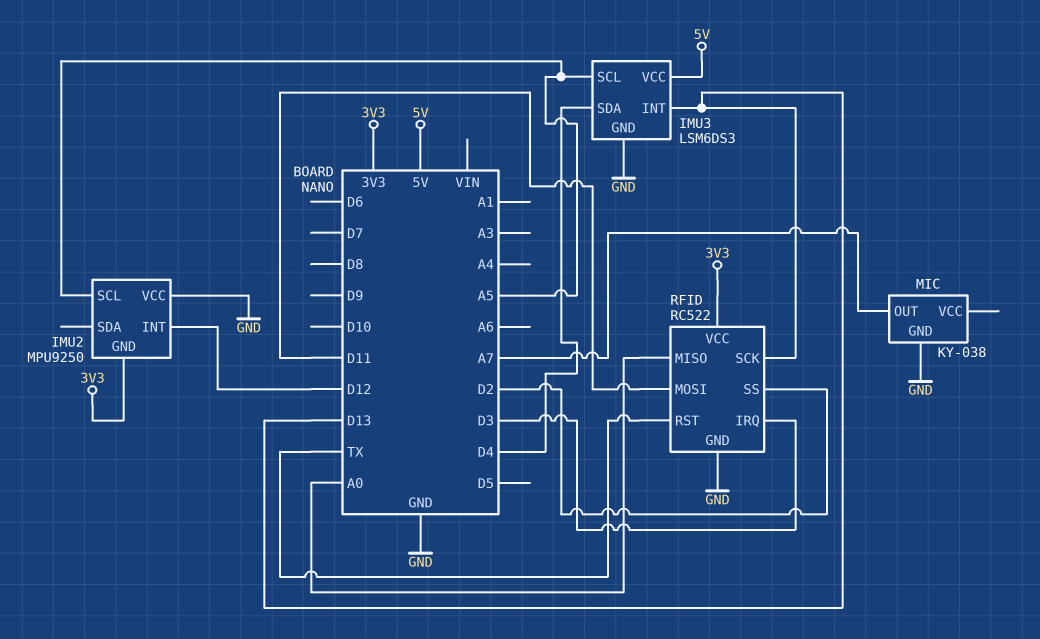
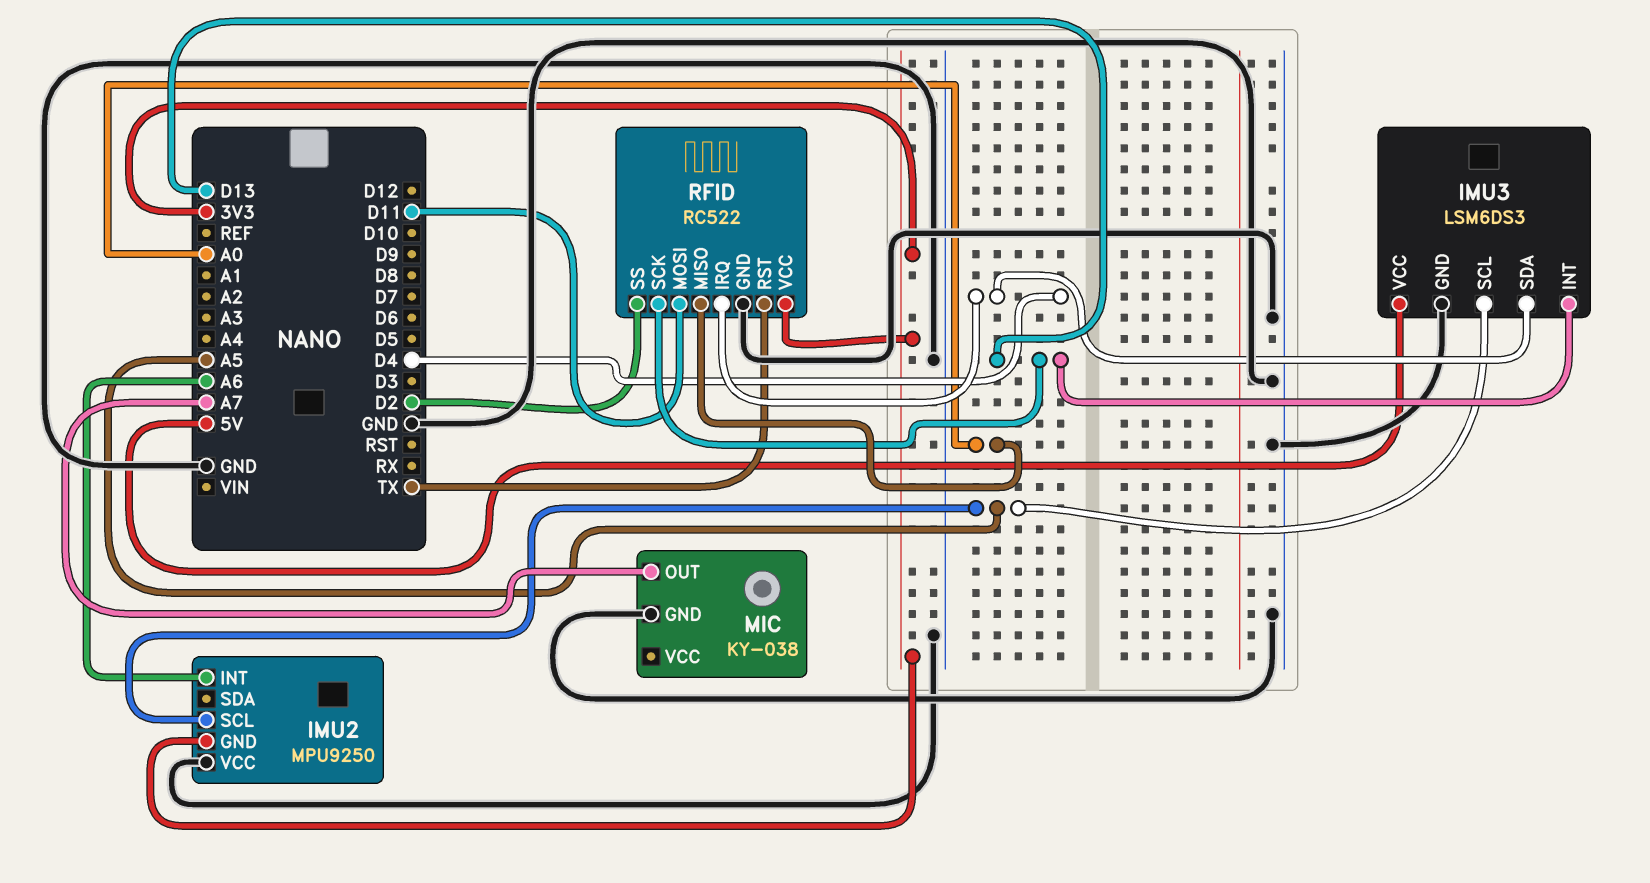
IMU2 pin INT: D12 -> A6
RFID pin IRQ: D3 -> D4

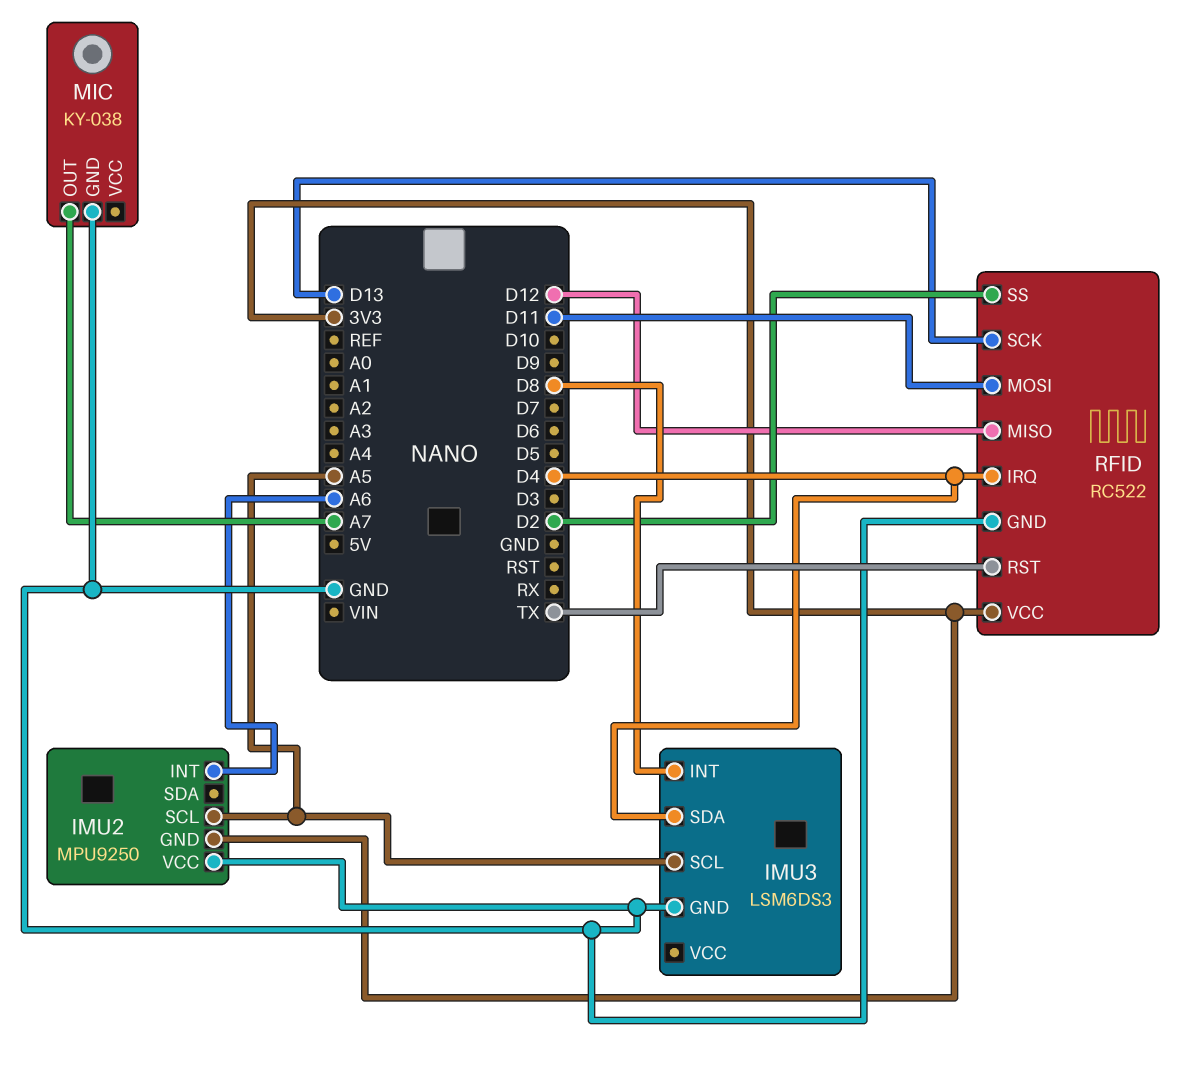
IMU3 pin INT: D13 -> D8
IMU3 pin VCC: 5V -> none
RFID pin MISO: A0 -> D12

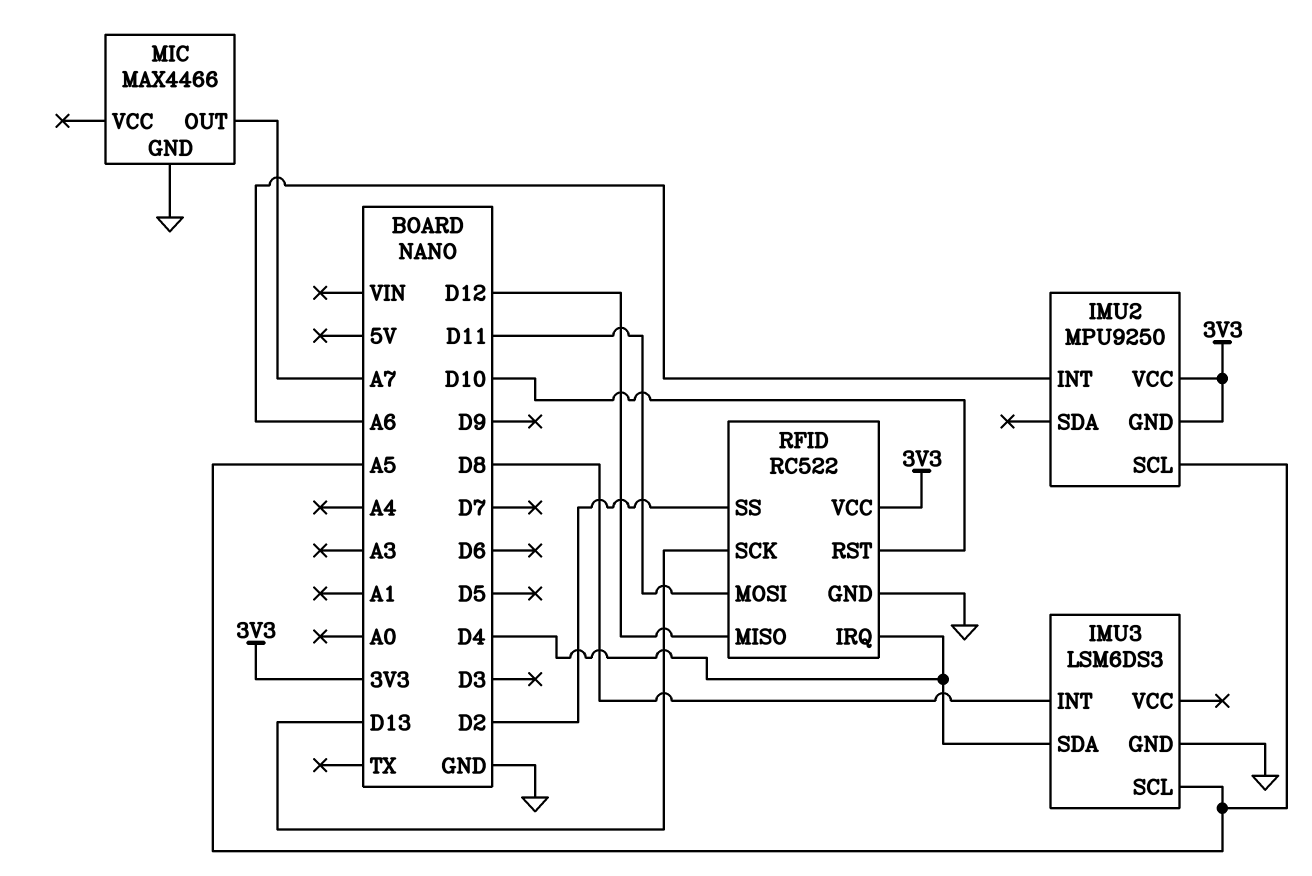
IMU2 pin VCC: GND -> 3V3
MIC: KY-038 -> MAX4466
RFID pin RST: TX -> D10

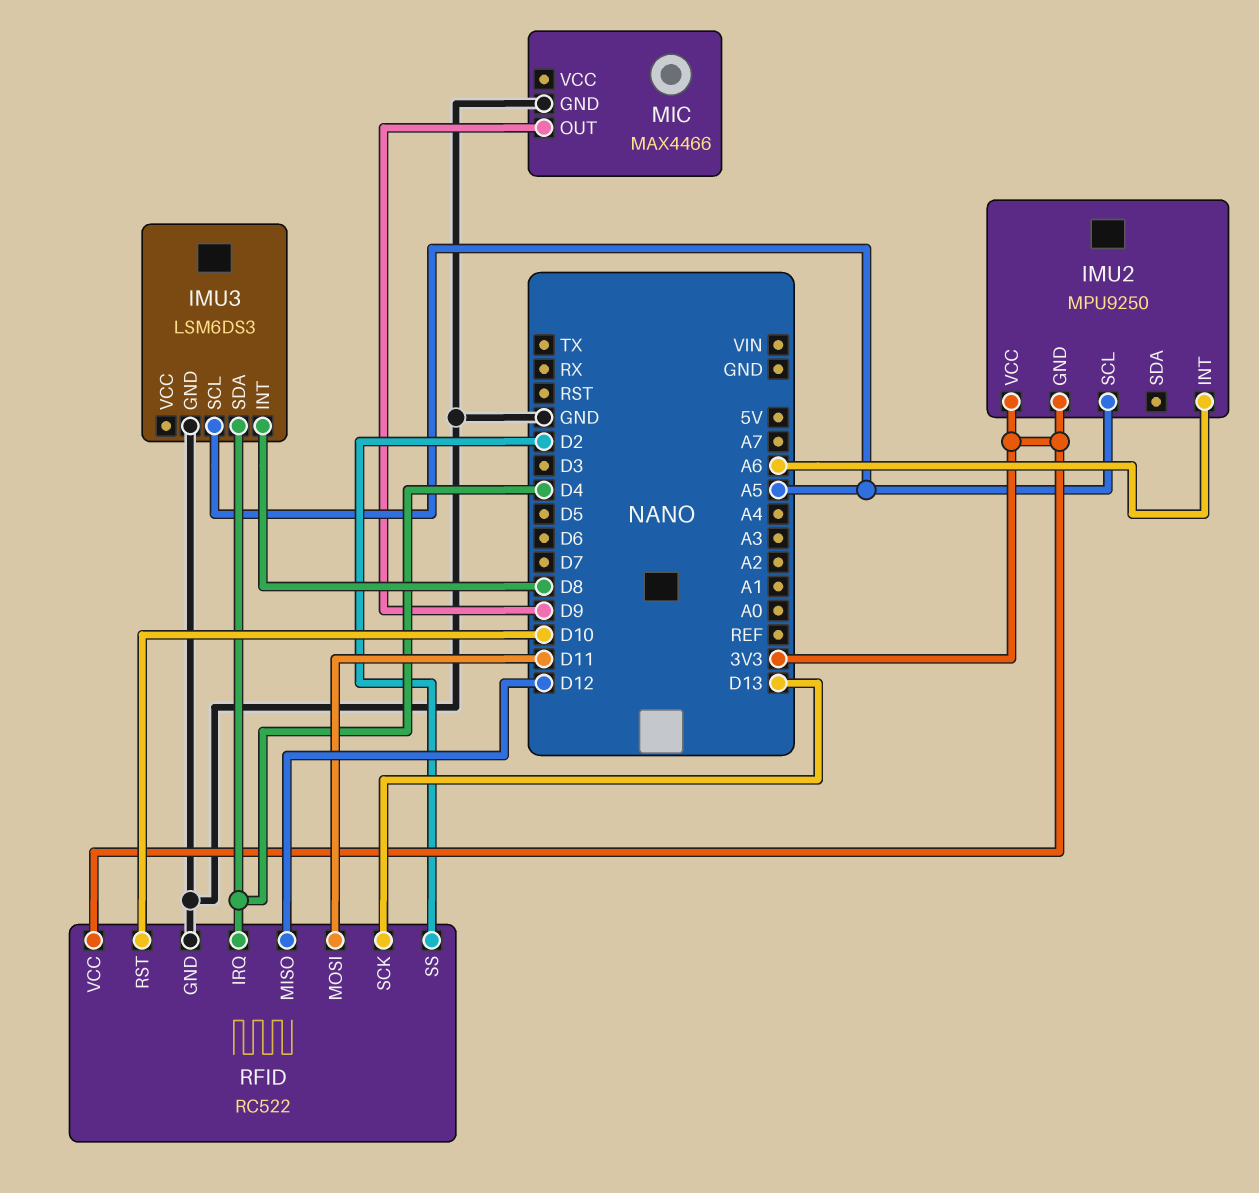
MIC pin OUT: A7 -> D9

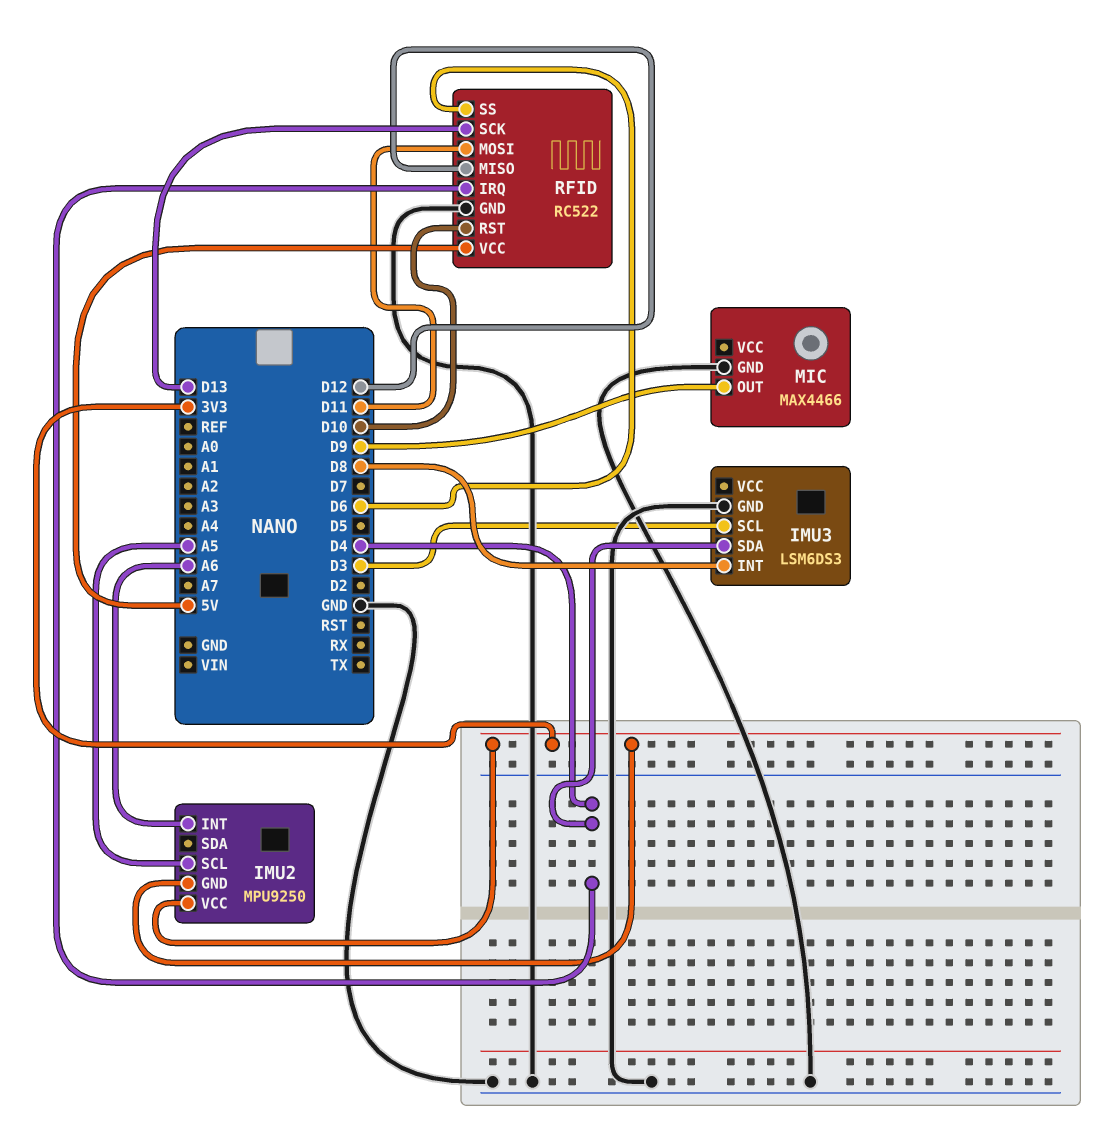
IMU3 pin SCL: A5 -> D3
RFID pin SS: D2 -> D6
RFID pin VCC: 3V3 -> 5V

